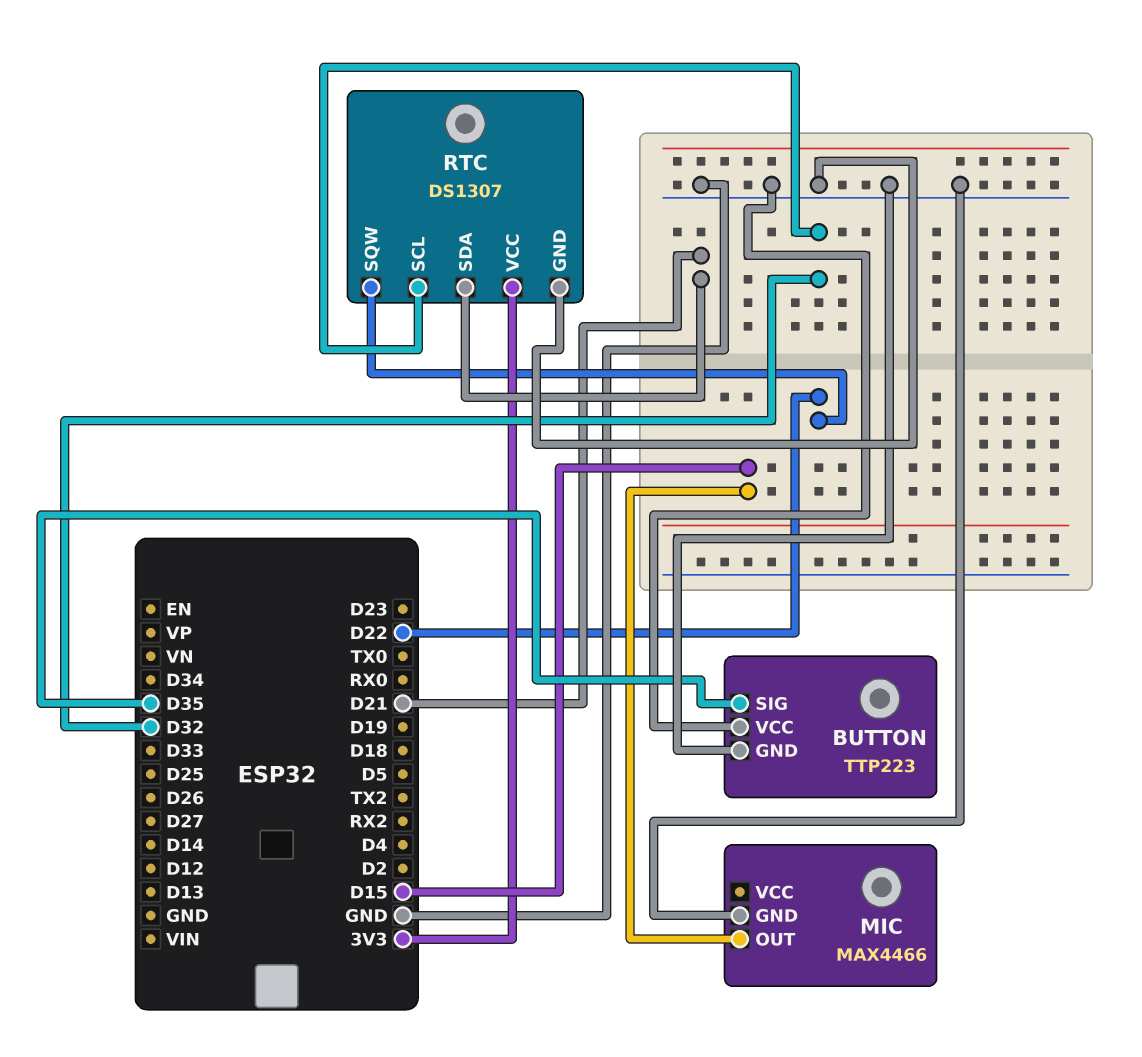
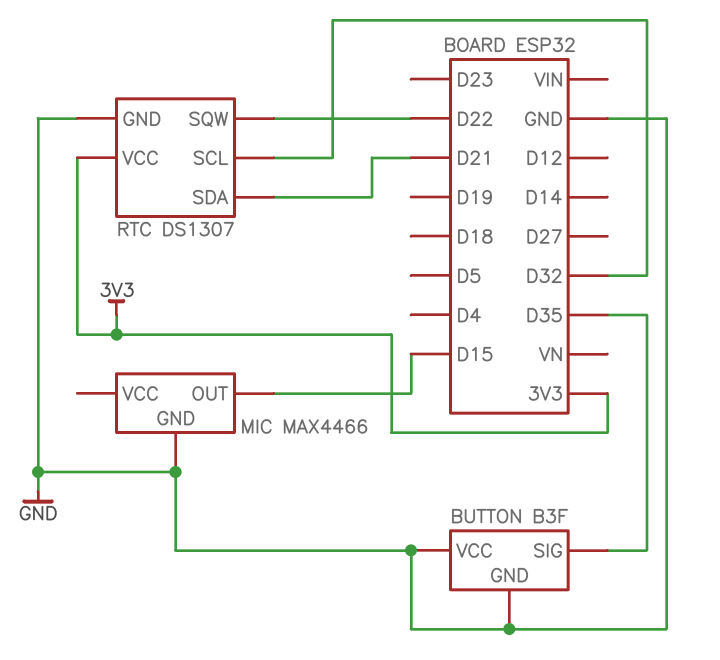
BUTTON: TTP223 -> B3F

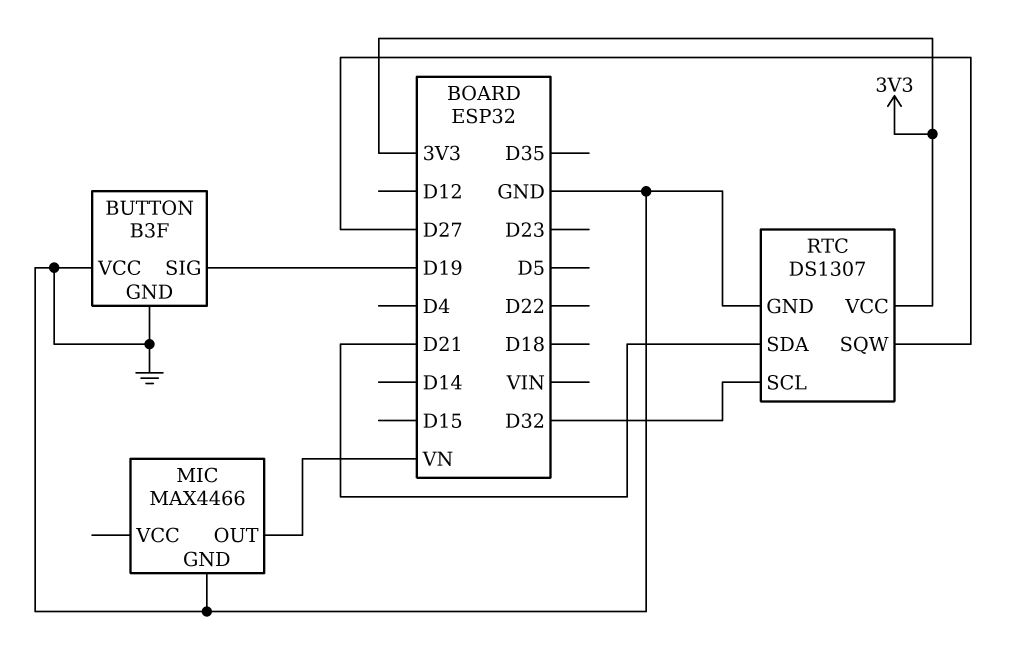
BUTTON pin SIG: D35 -> D19
MIC pin OUT: D15 -> VN
RTC pin SQW: D22 -> D27

